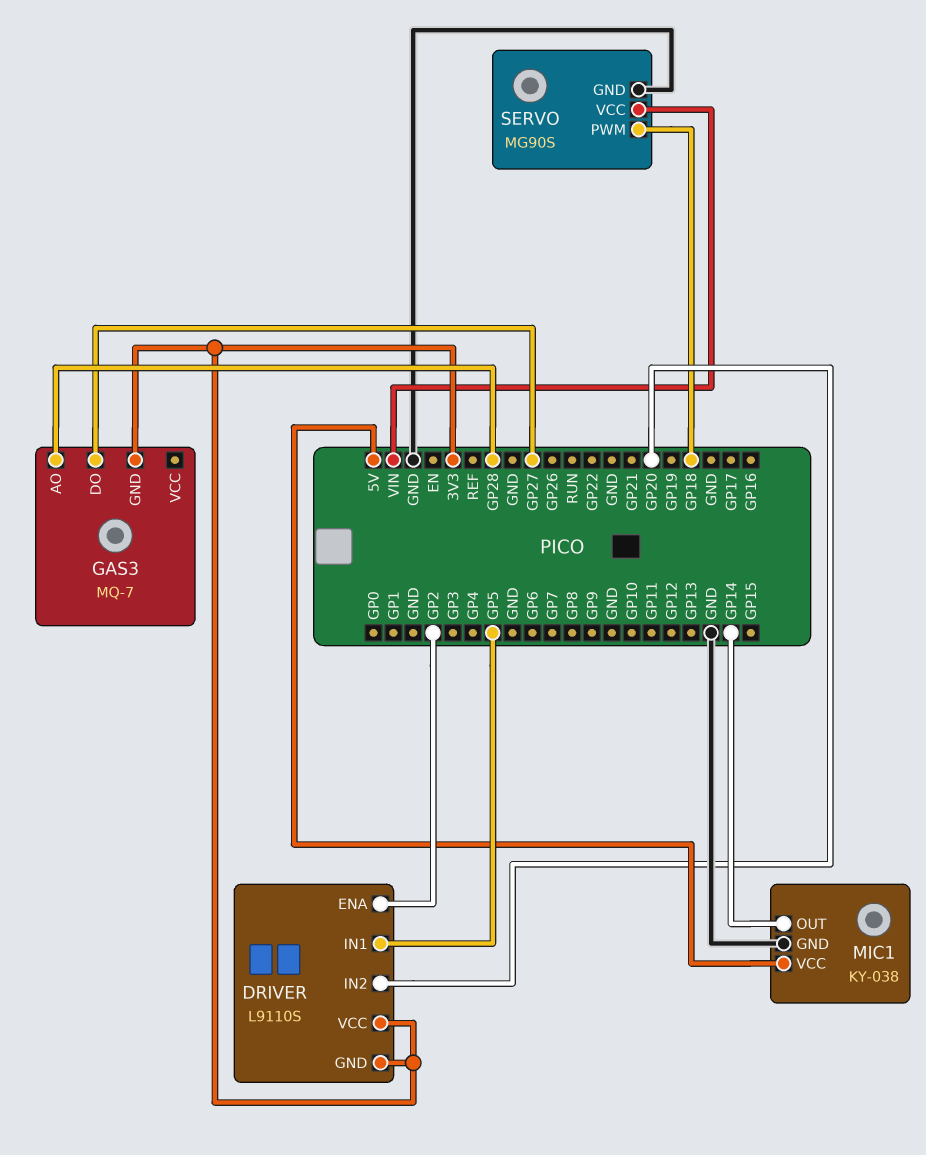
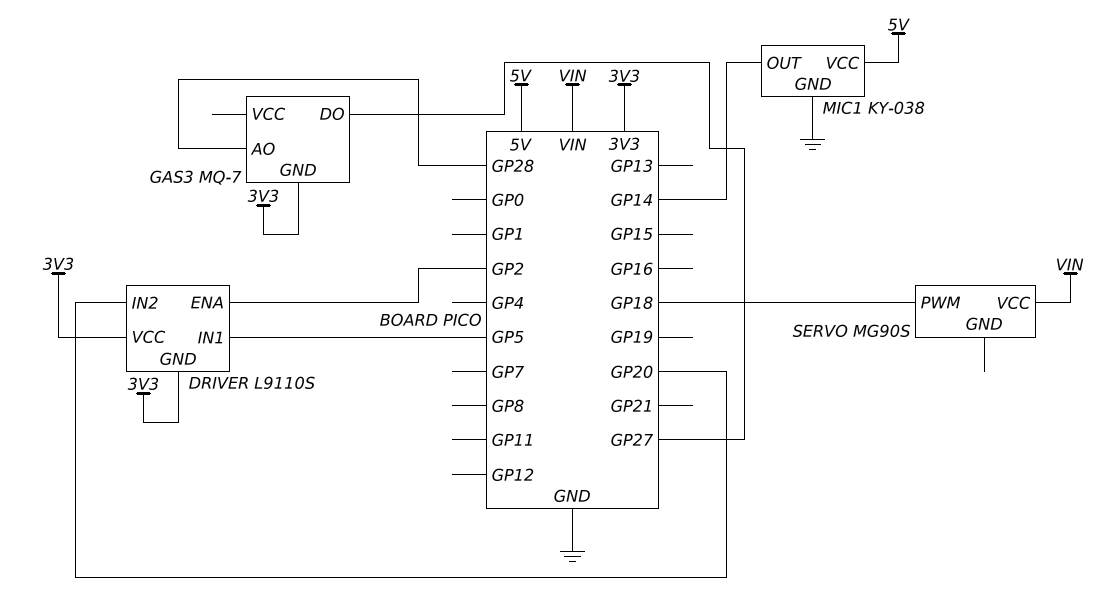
SERVO pin GND: GND -> none

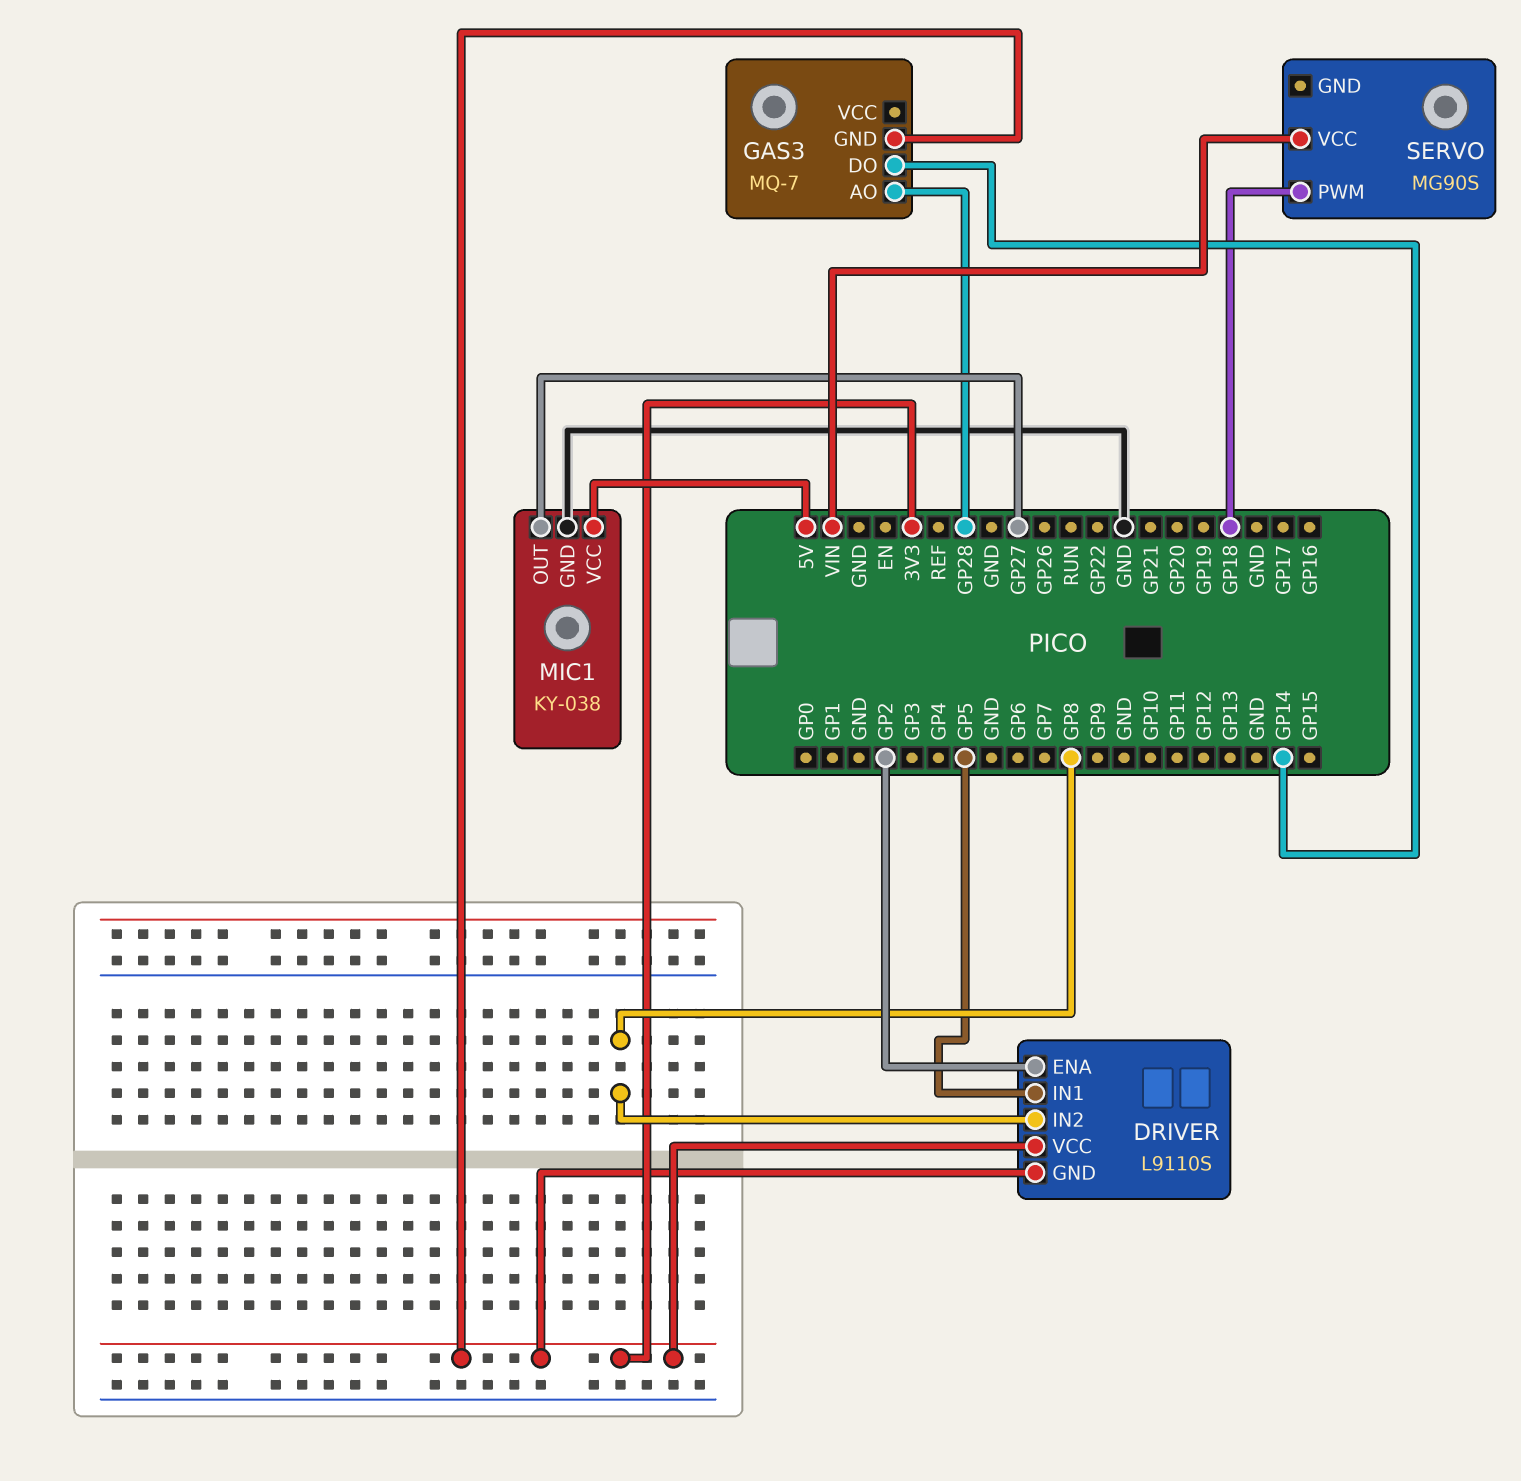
DRIVER pin IN2: GP20 -> GP8
GAS3 pin DO: GP27 -> GP14
MIC1 pin OUT: GP14 -> GP27

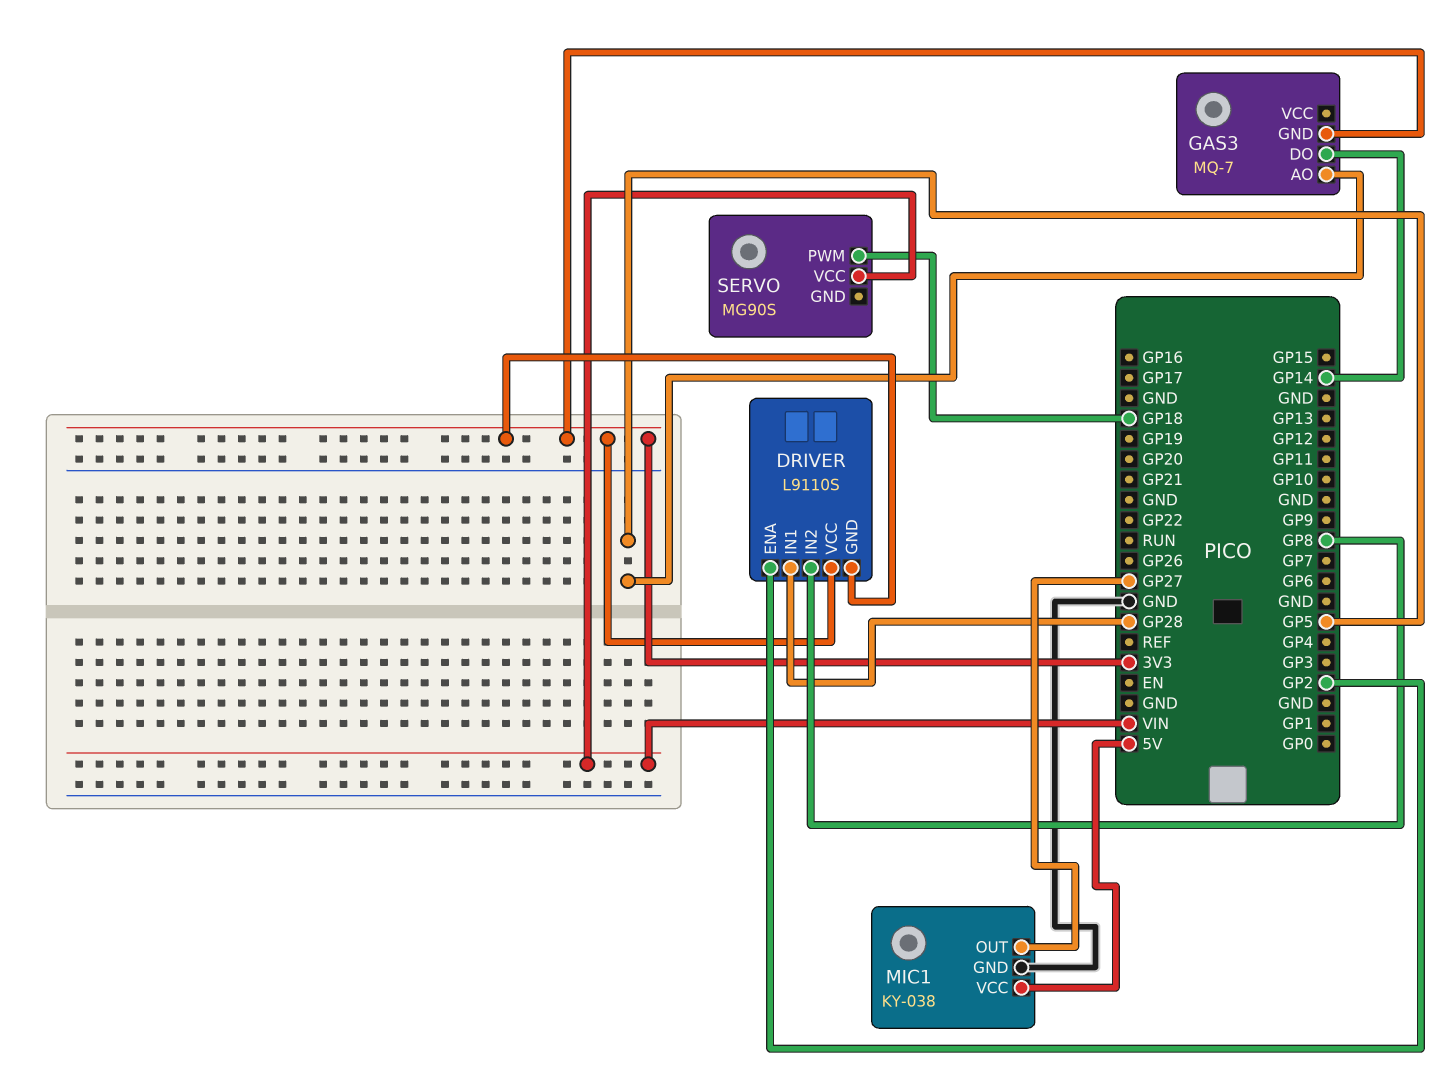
DRIVER pin IN1: GP5 -> GP28
GAS3 pin AO: GP28 -> GP5

